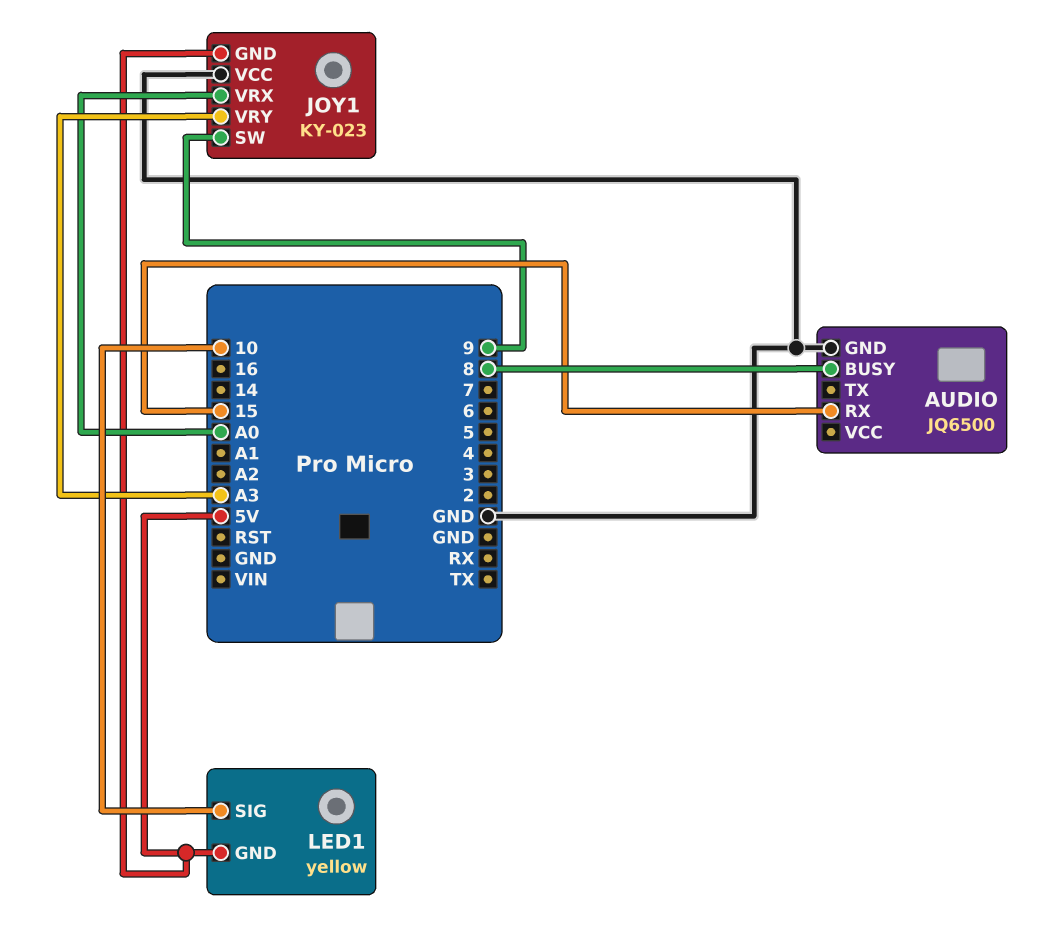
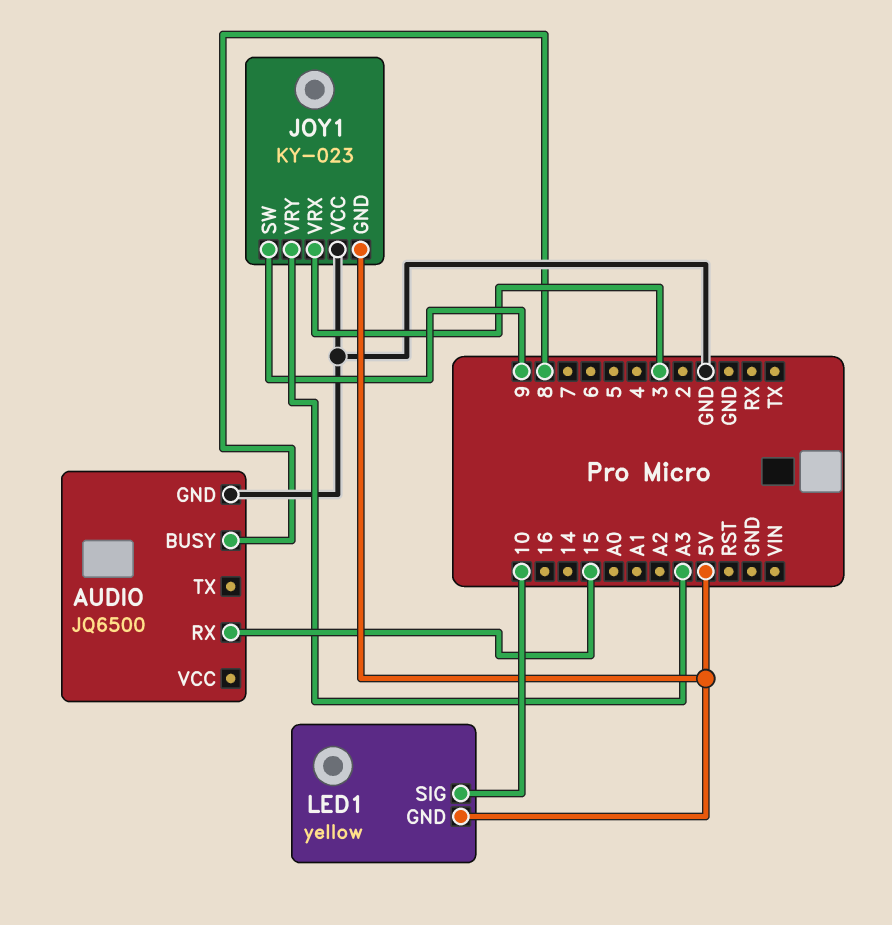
JOY1 pin VRX: A0 -> 3

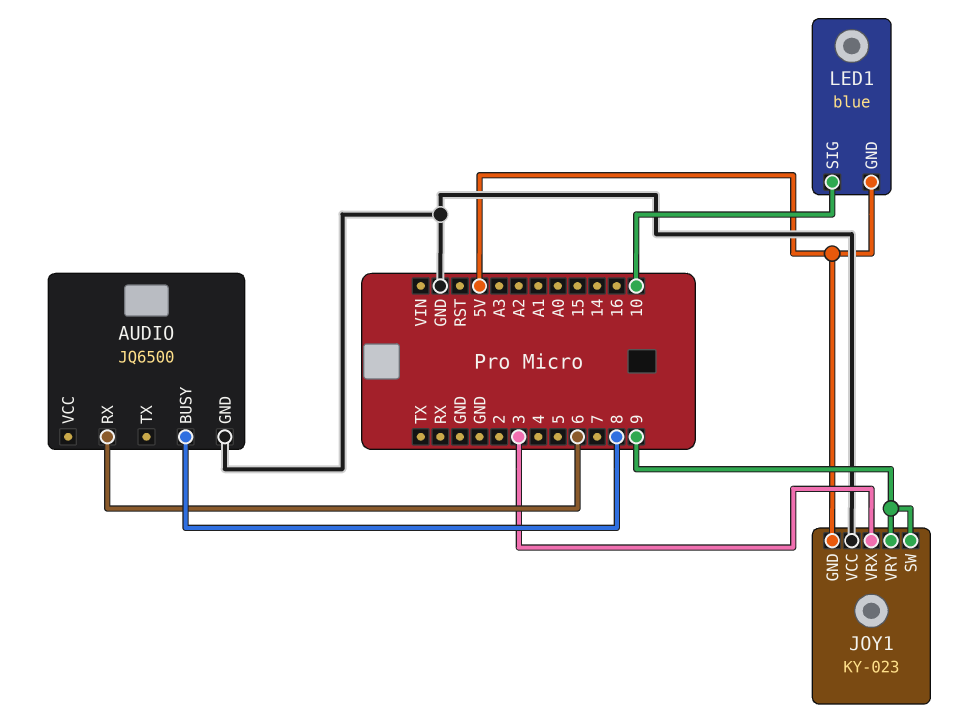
AUDIO pin RX: 15 -> 6
JOY1 pin VRY: A3 -> 9
LED1: yellow -> blue

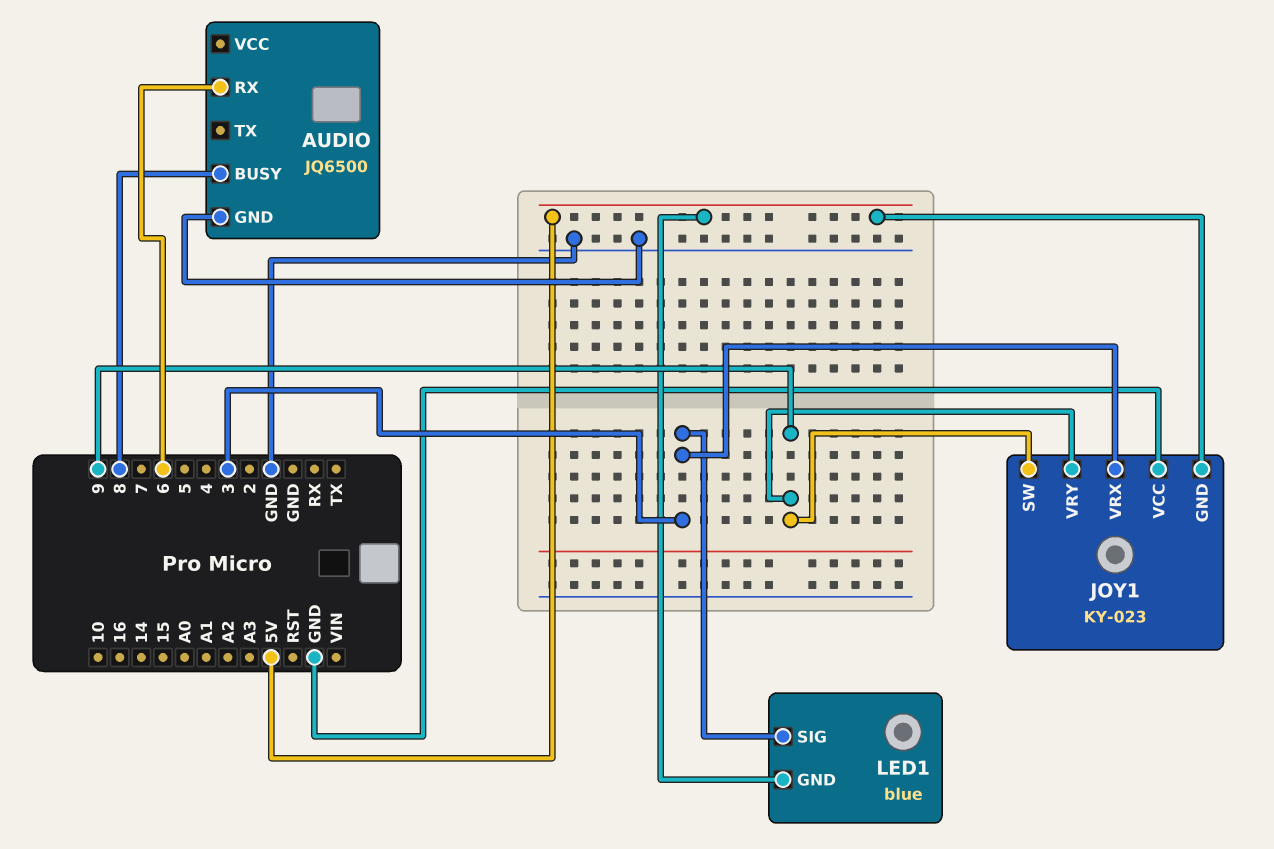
LED1 pin SIG: 10 -> 3

